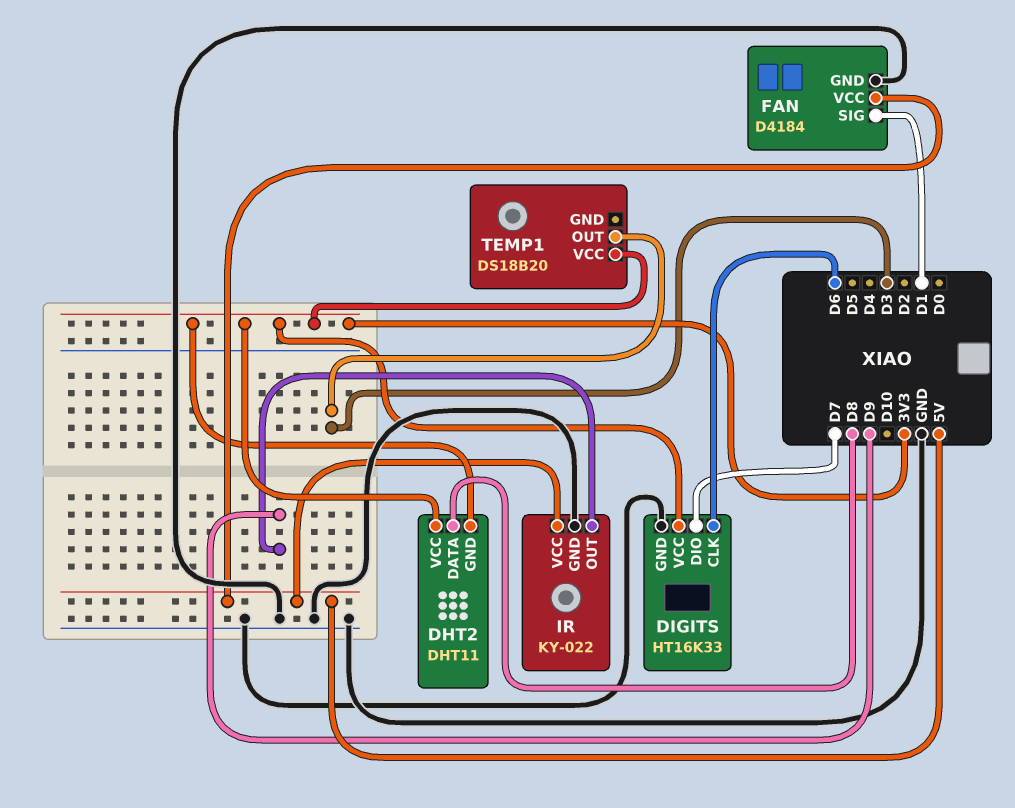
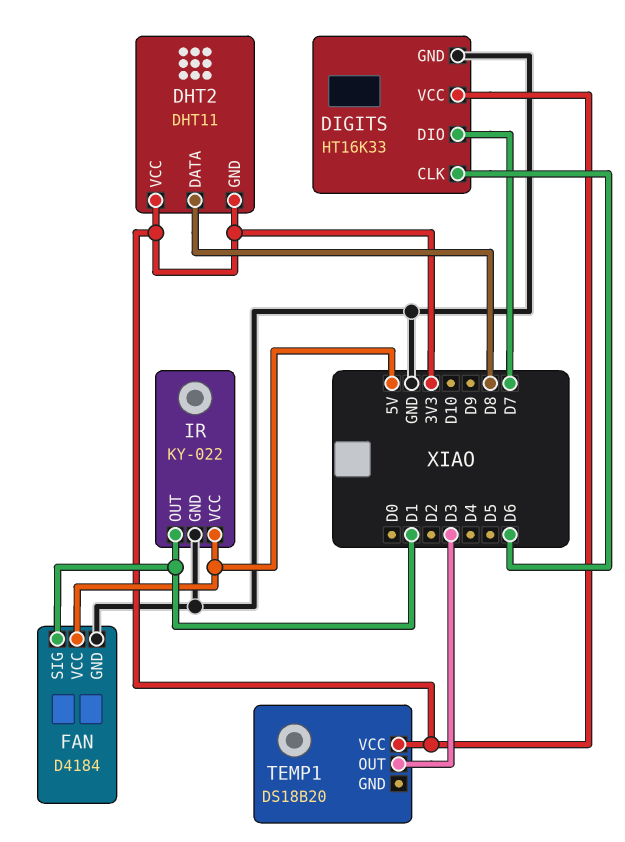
IR pin OUT: D9 -> D1

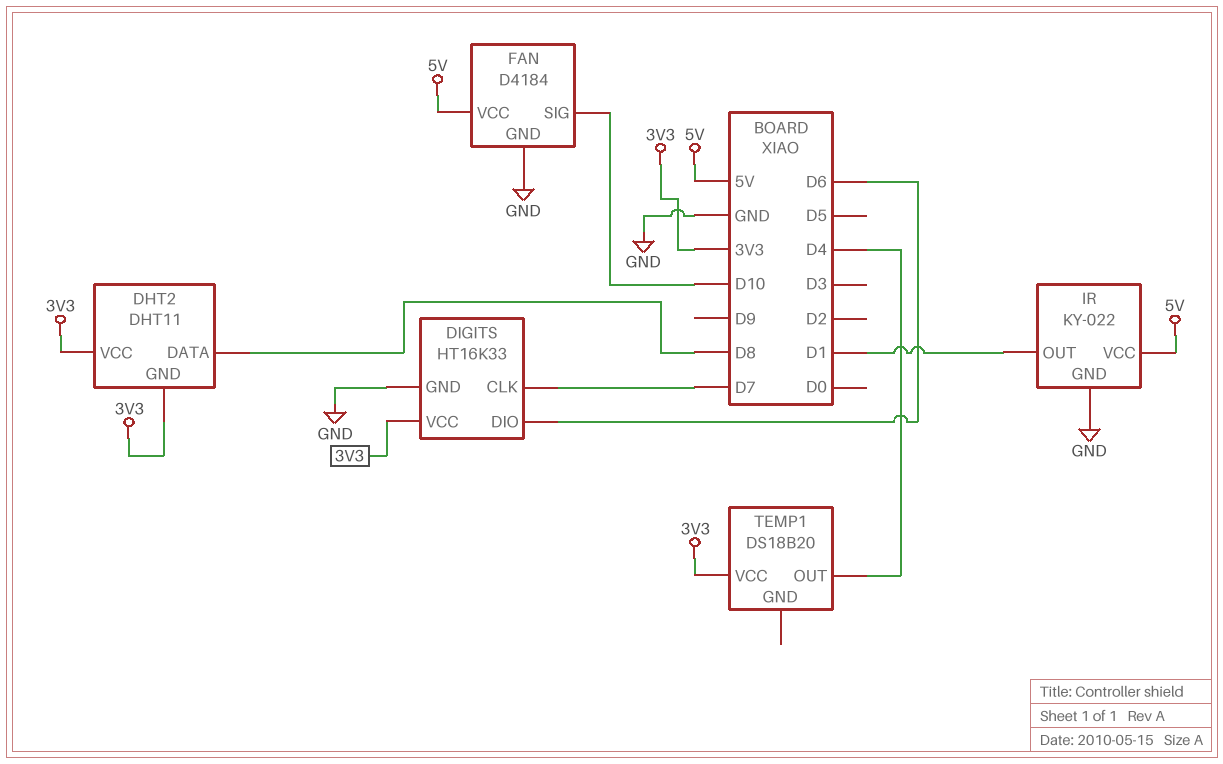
DIGITS pin CLK: D6 -> D7
DIGITS pin DIO: D7 -> D6
FAN pin SIG: D1 -> D10
TEMP1 pin OUT: D3 -> D4

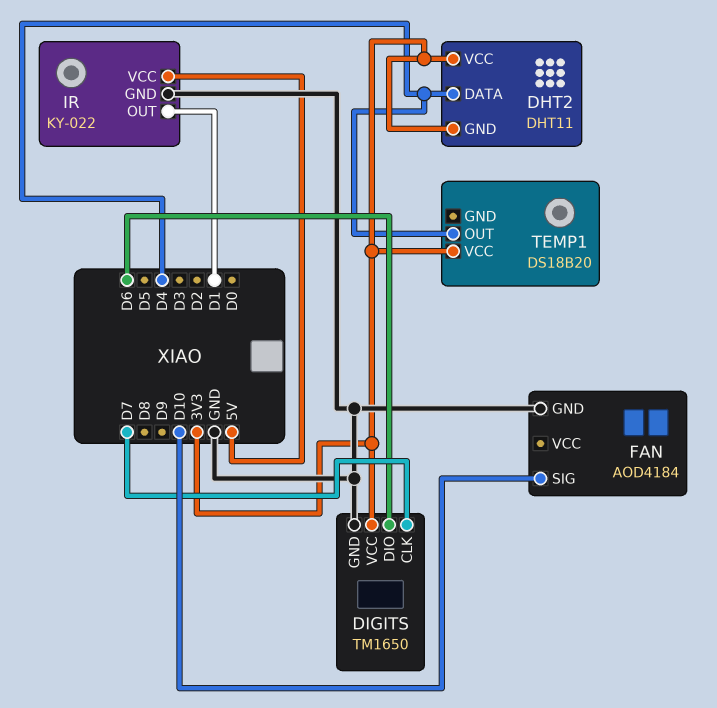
DHT2 pin DATA: D8 -> D4
DIGITS: HT16K33 -> TM1650
FAN: D4184 -> AOD4184
FAN pin VCC: 5V -> none

